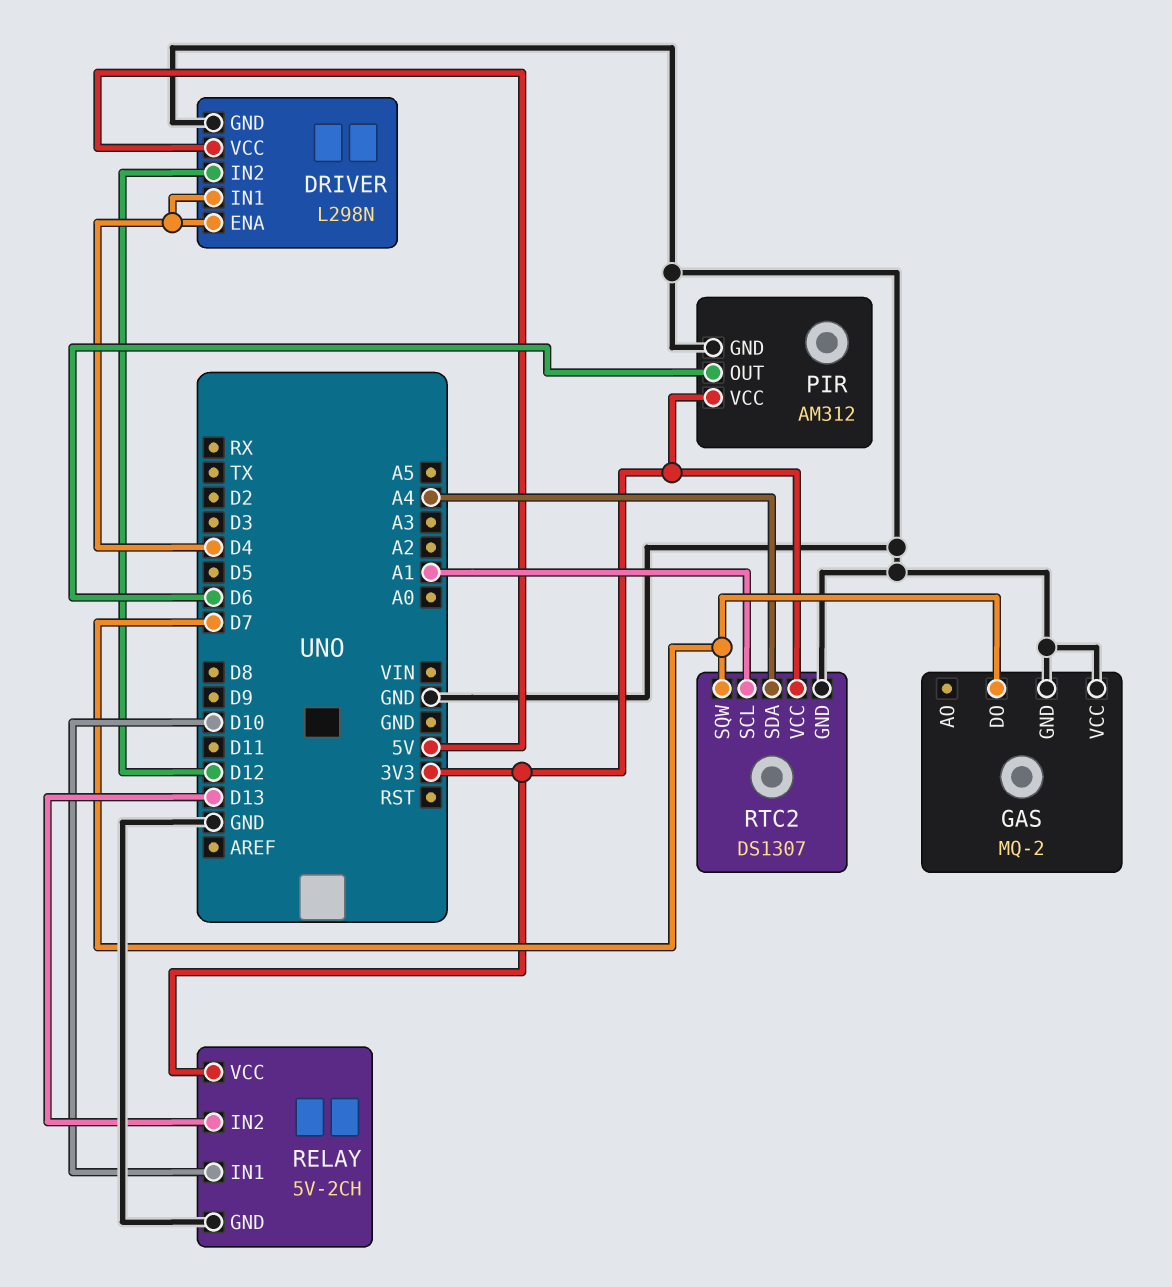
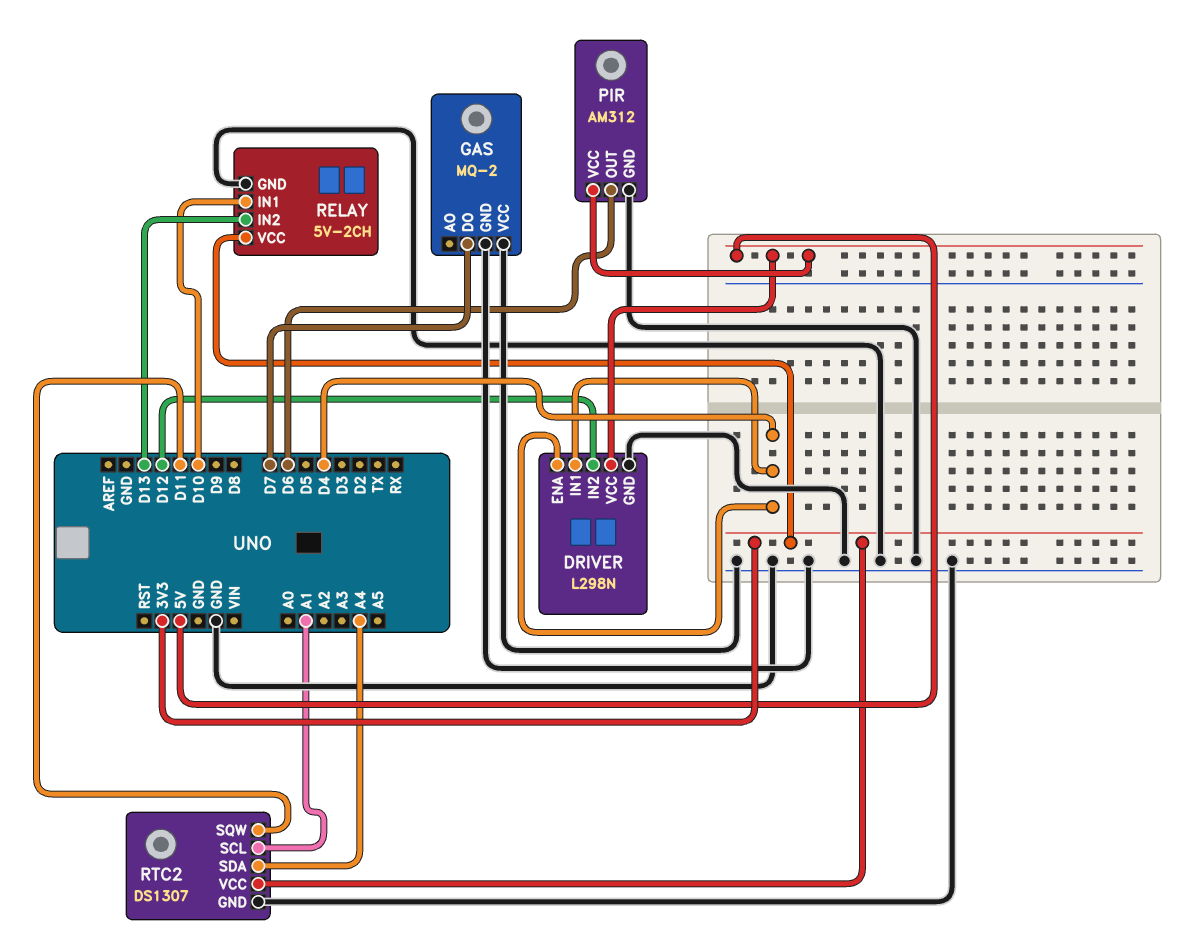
PIR pin VCC: 3V3 -> 5V
RTC2 pin SQW: D7 -> D11

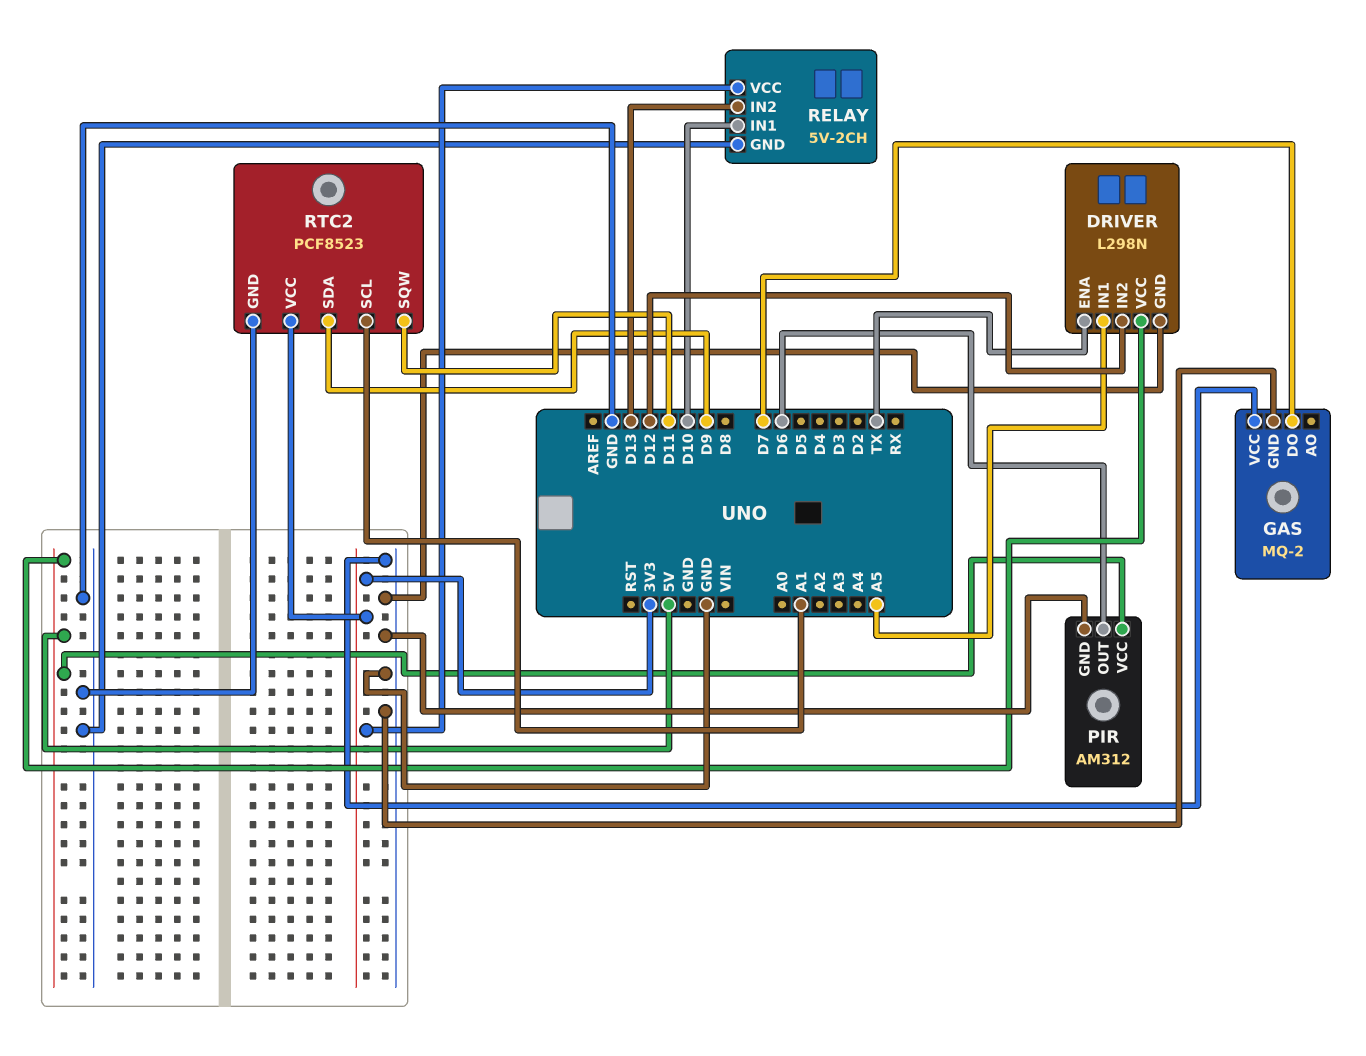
DRIVER pin ENA: D4 -> TX
DRIVER pin IN1: D4 -> A5
RTC2: DS1307 -> PCF8523
RTC2 pin SDA: A4 -> D9

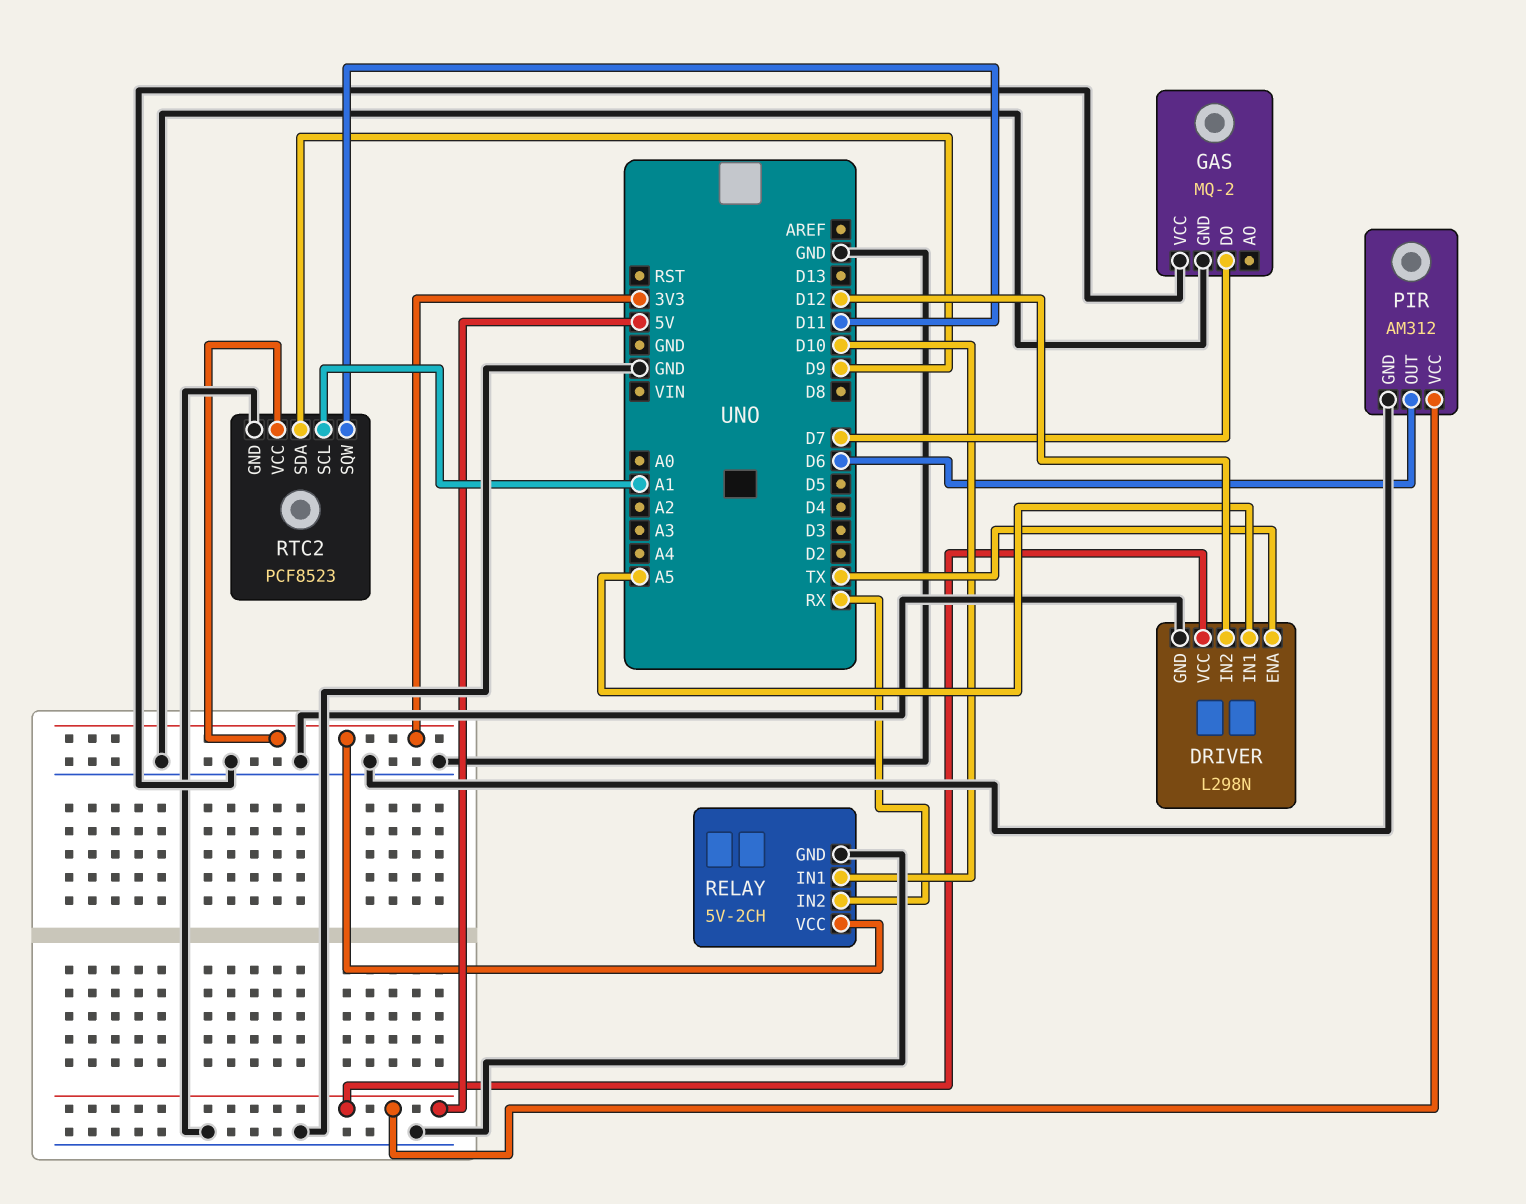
RELAY pin IN2: D13 -> RX

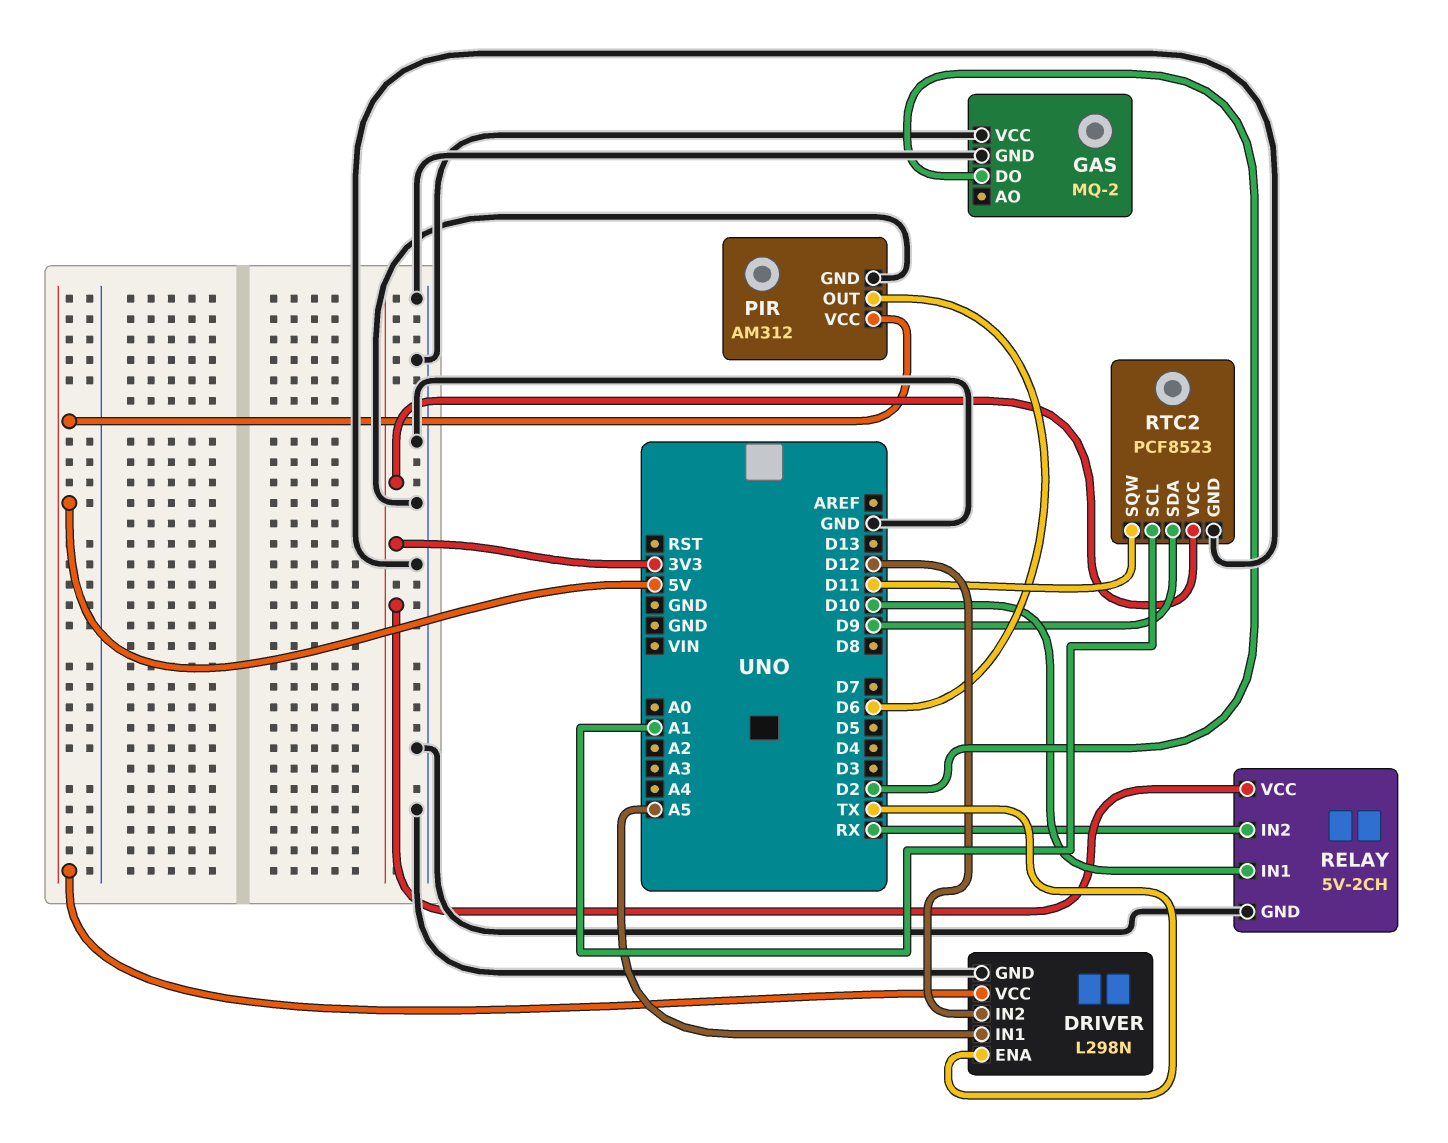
GAS pin DO: D7 -> D2

